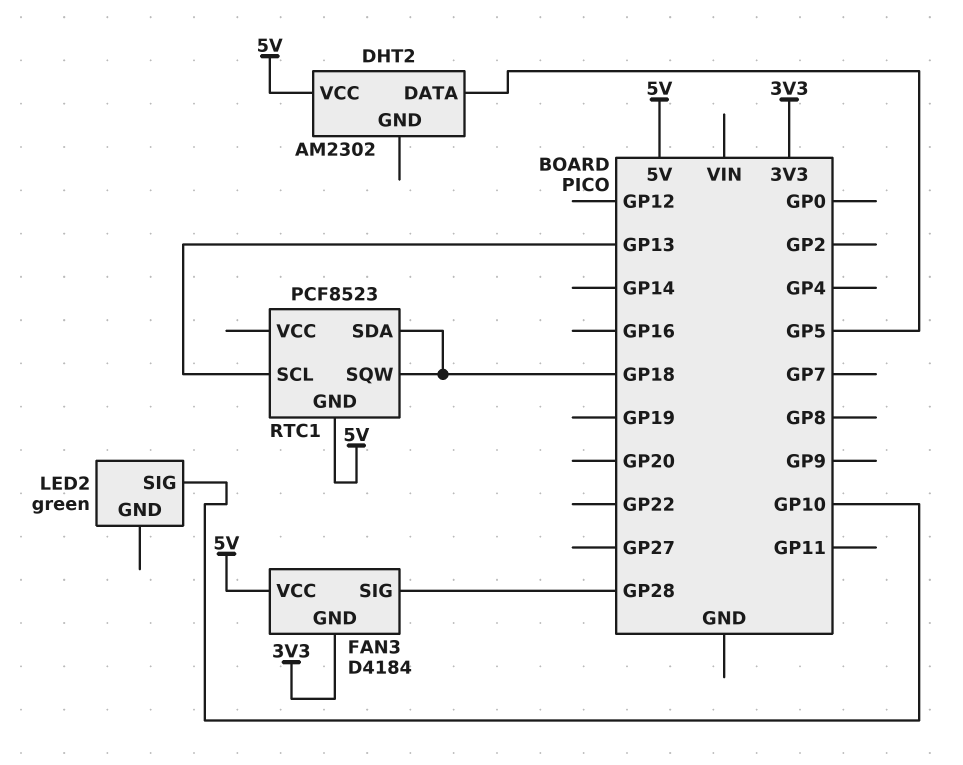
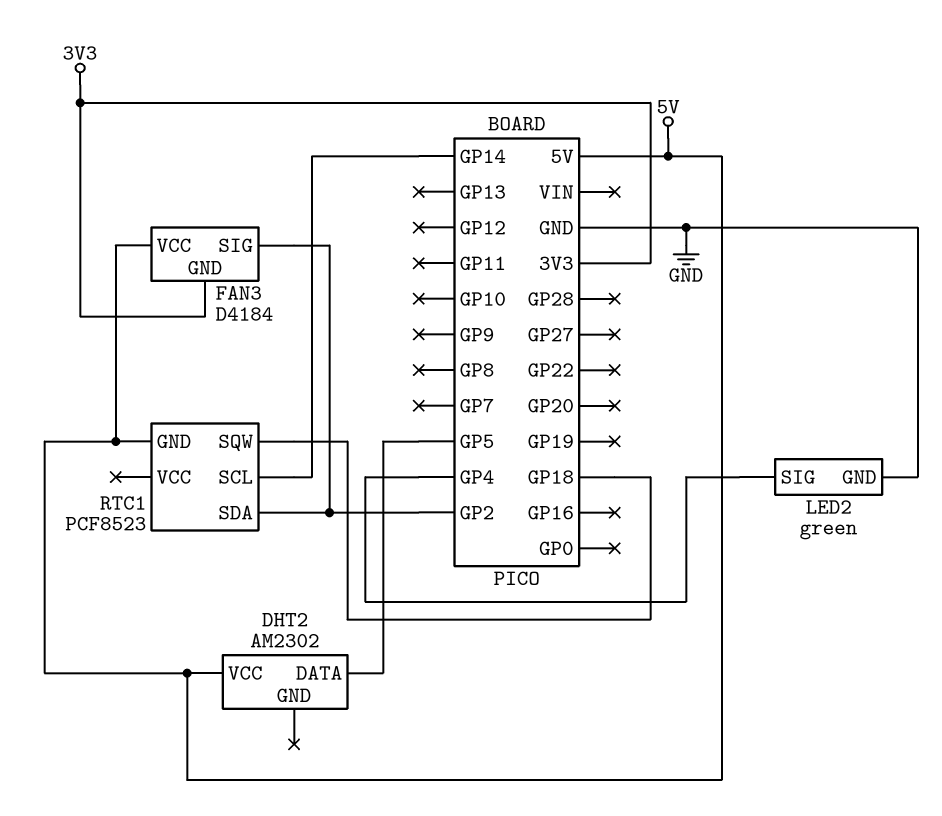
FAN3 pin SIG: GP28 -> GP2
LED2 pin GND: none -> GND
LED2 pin SIG: GP10 -> GP4
RTC1 pin SCL: GP13 -> GP14
RTC1 pin SDA: GP18 -> GP2

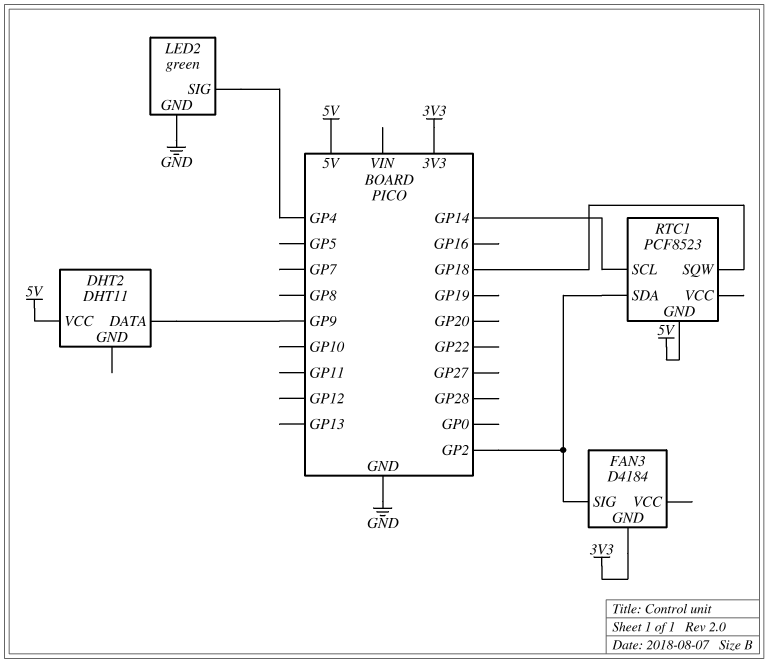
DHT2: AM2302 -> DHT11
DHT2 pin DATA: GP5 -> GP9
FAN3 pin VCC: 5V -> none

